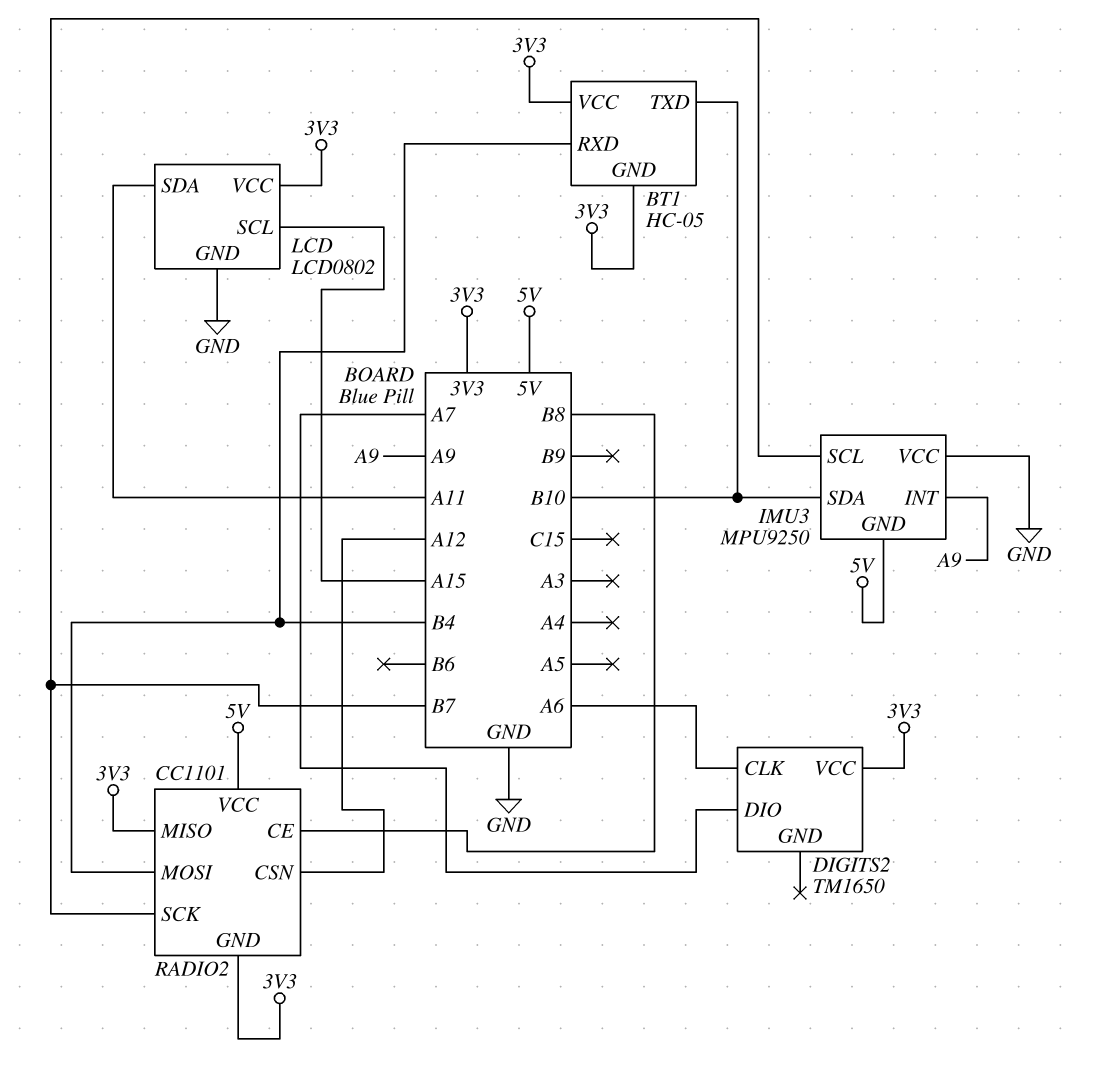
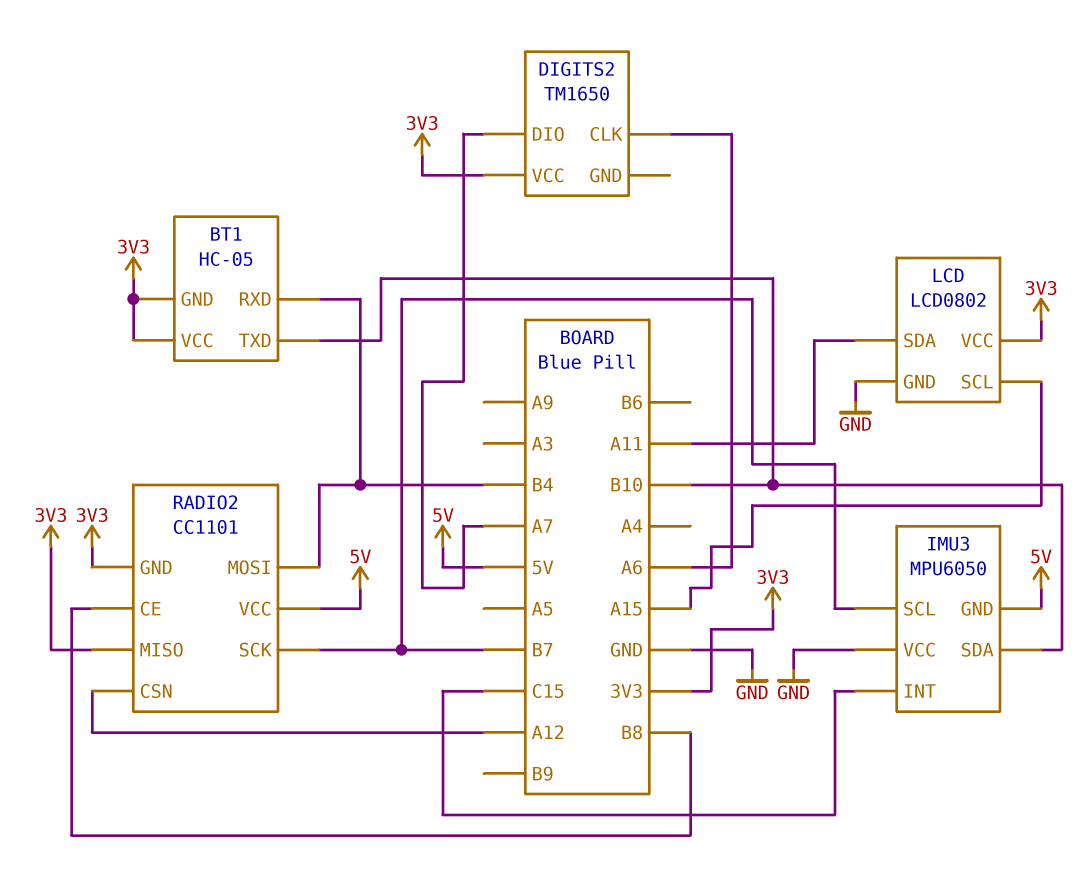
IMU3: MPU9250 -> MPU6050
IMU3 pin INT: A9 -> C15

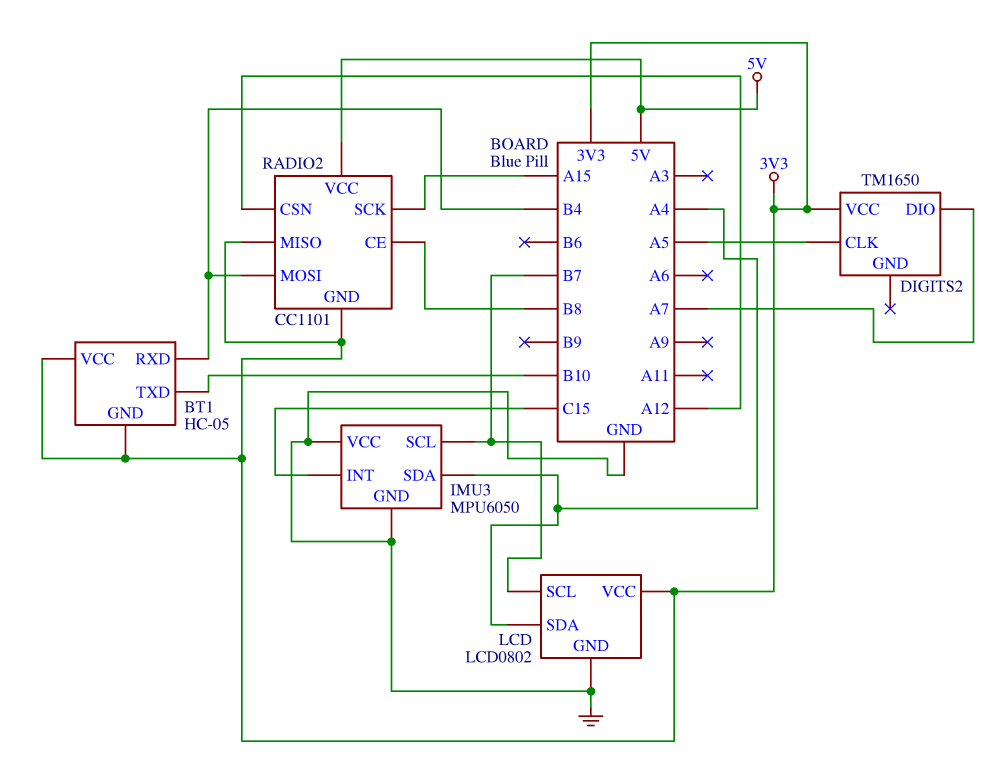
DIGITS2 pin CLK: A6 -> A5
IMU3 pin GND: 5V -> GND
IMU3 pin SDA: B10 -> A4
LCD pin SCL: A15 -> B7
LCD pin SDA: A11 -> A4
RADIO2 pin SCK: B7 -> A15

